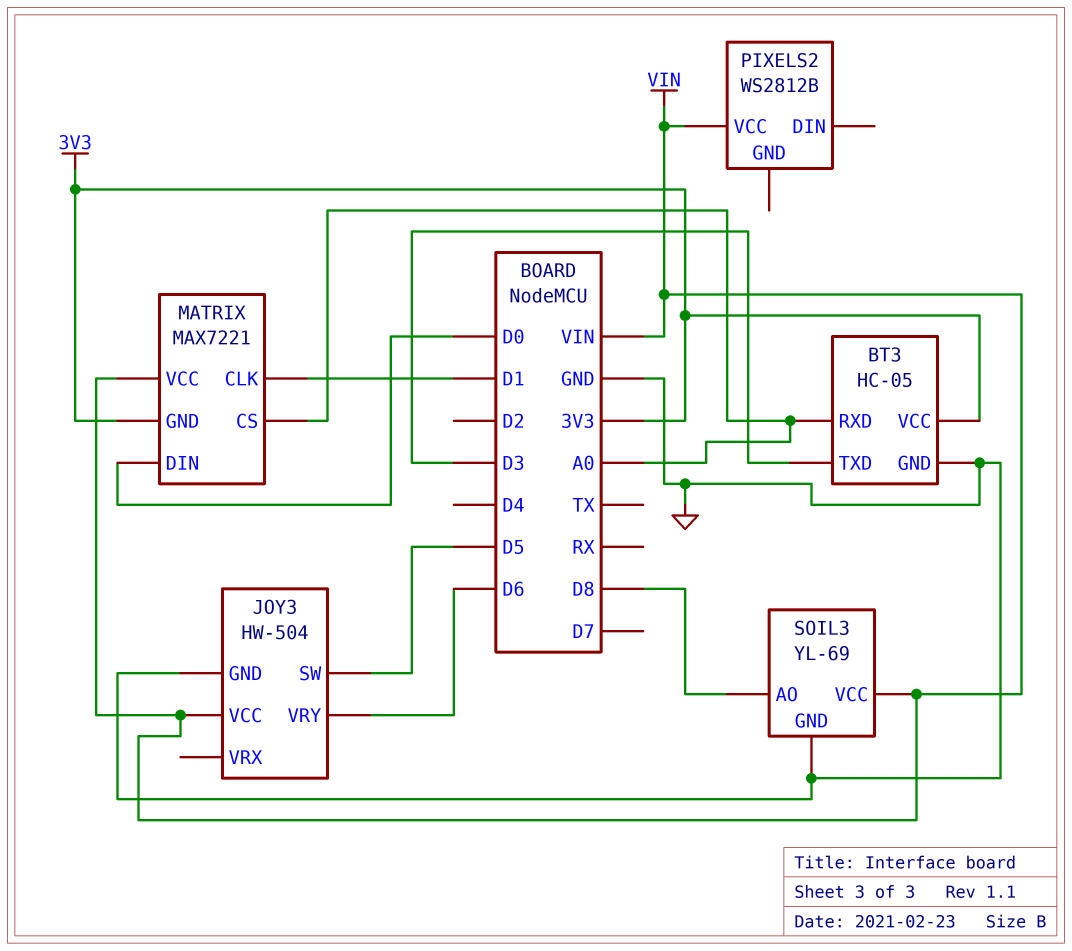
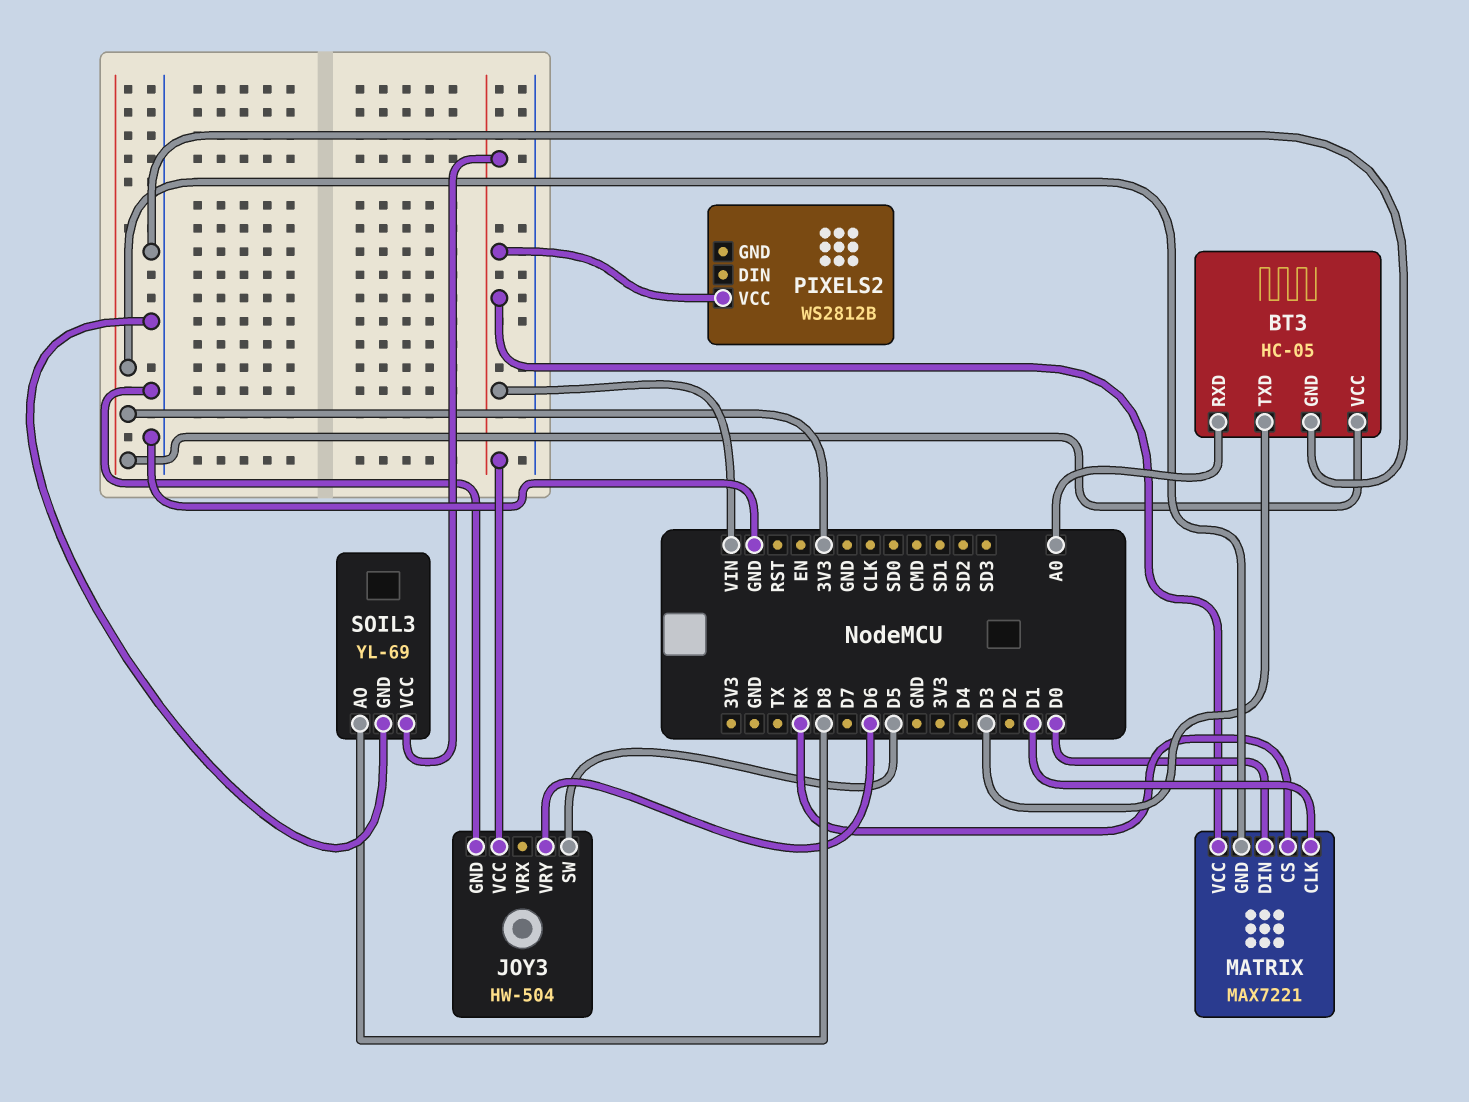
MATRIX pin CS: A0 -> RX

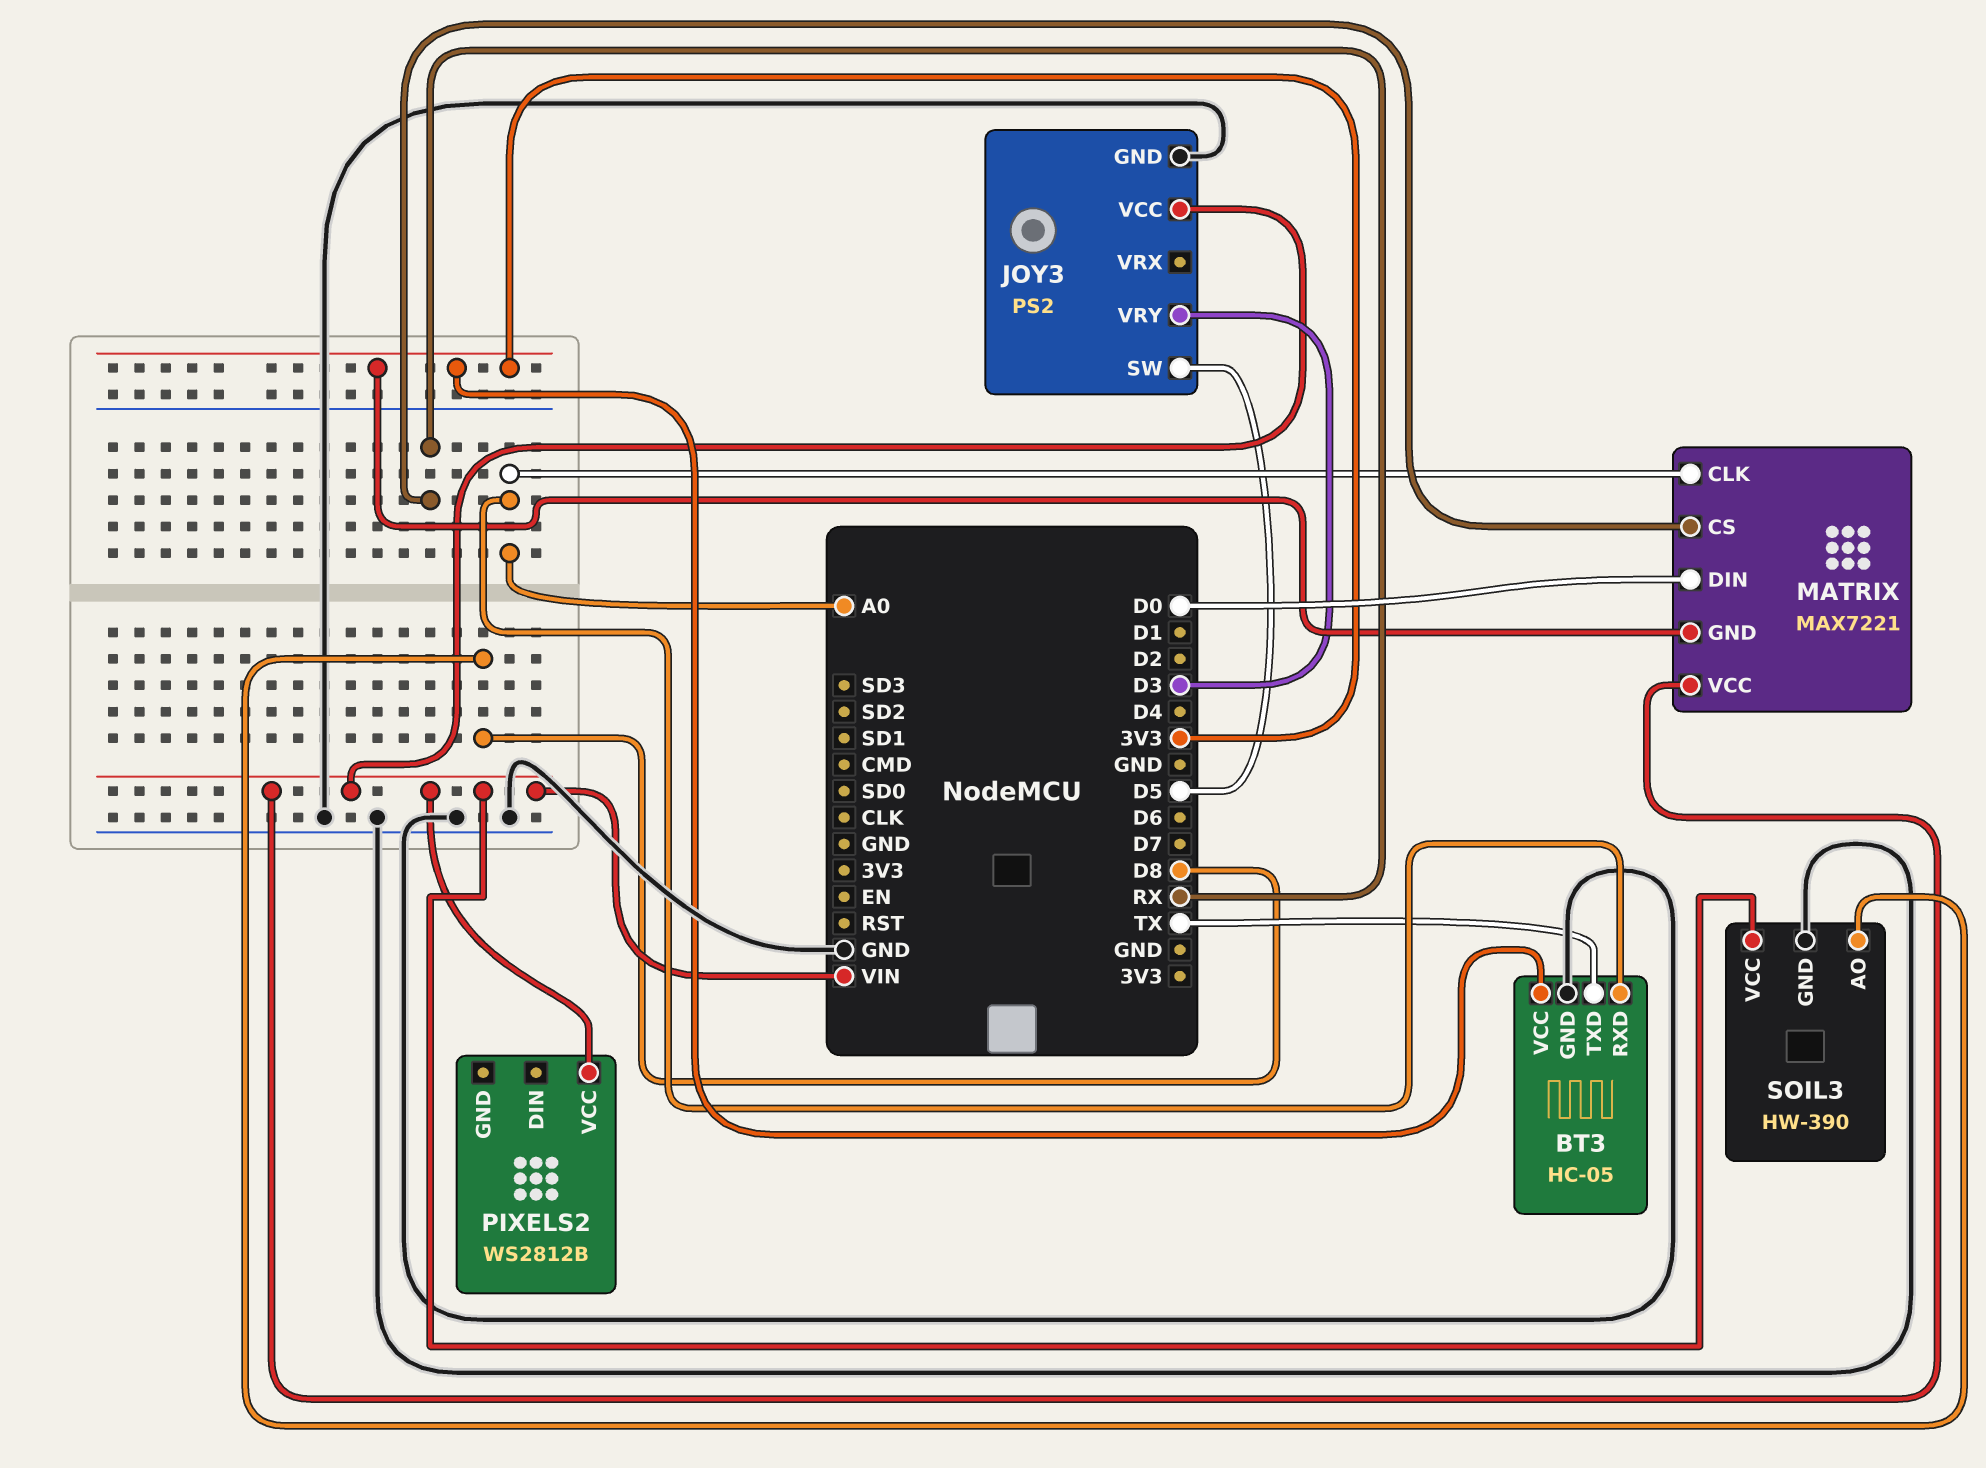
BT3 pin TXD: D3 -> TX
JOY3: HW-504 -> PS2
JOY3 pin VRY: D6 -> D3
MATRIX pin CLK: D1 -> A0
SOIL3: YL-69 -> HW-390

